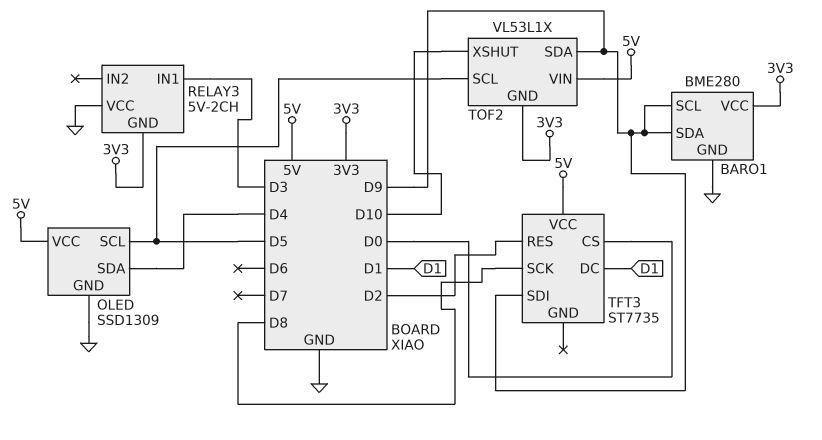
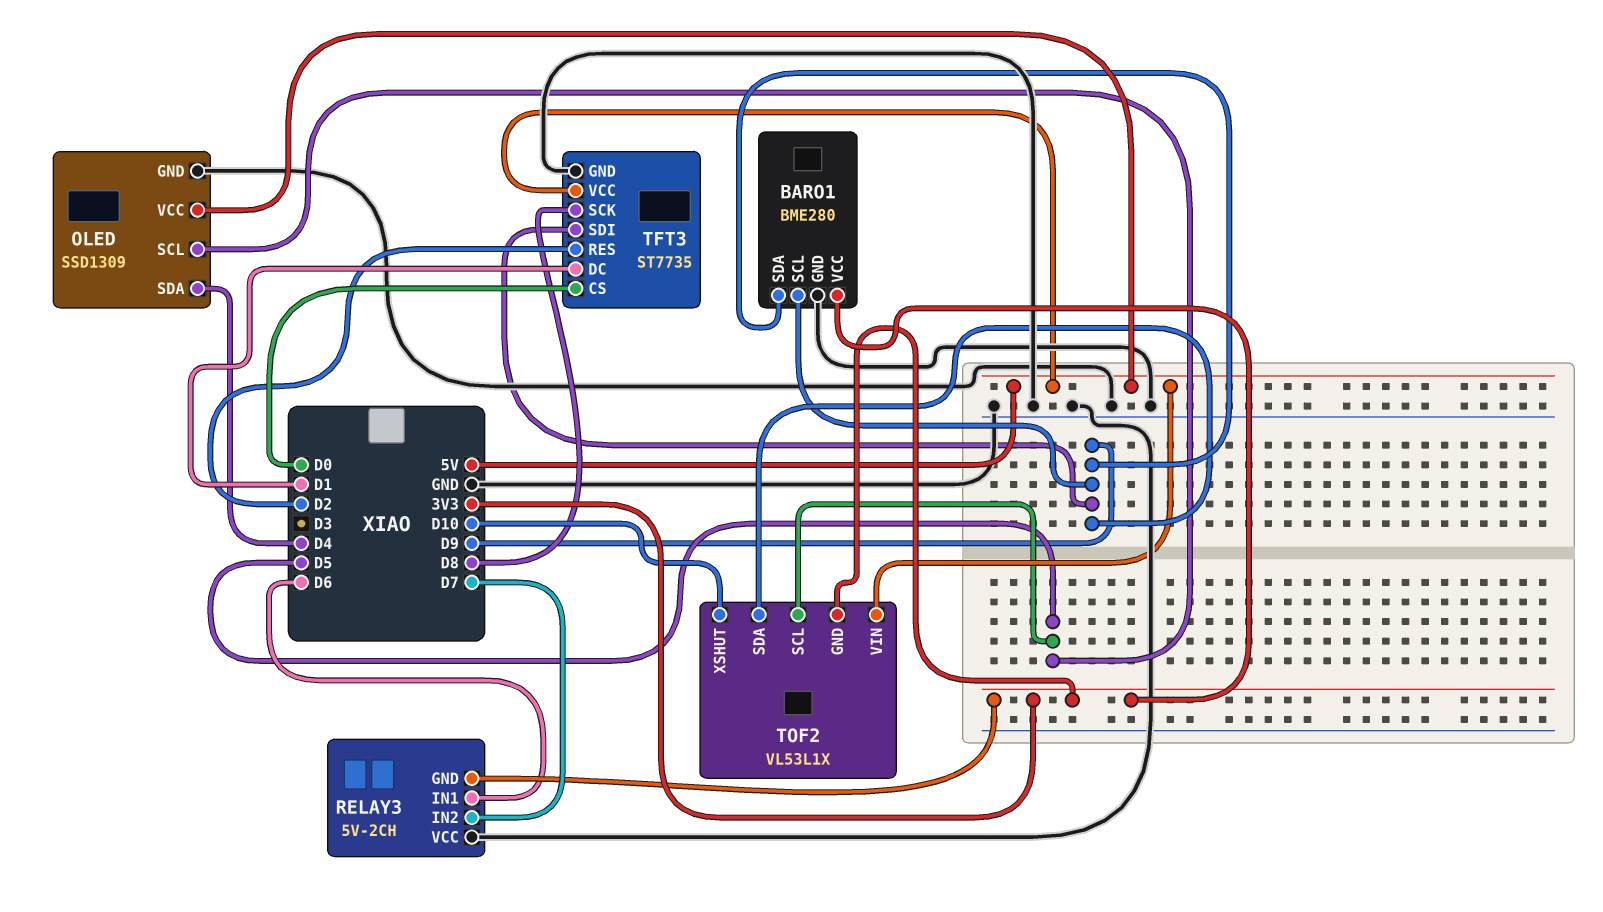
RELAY3 pin IN1: D3 -> D6
RELAY3 pin IN2: none -> D7
TFT3 pin GND: none -> GND

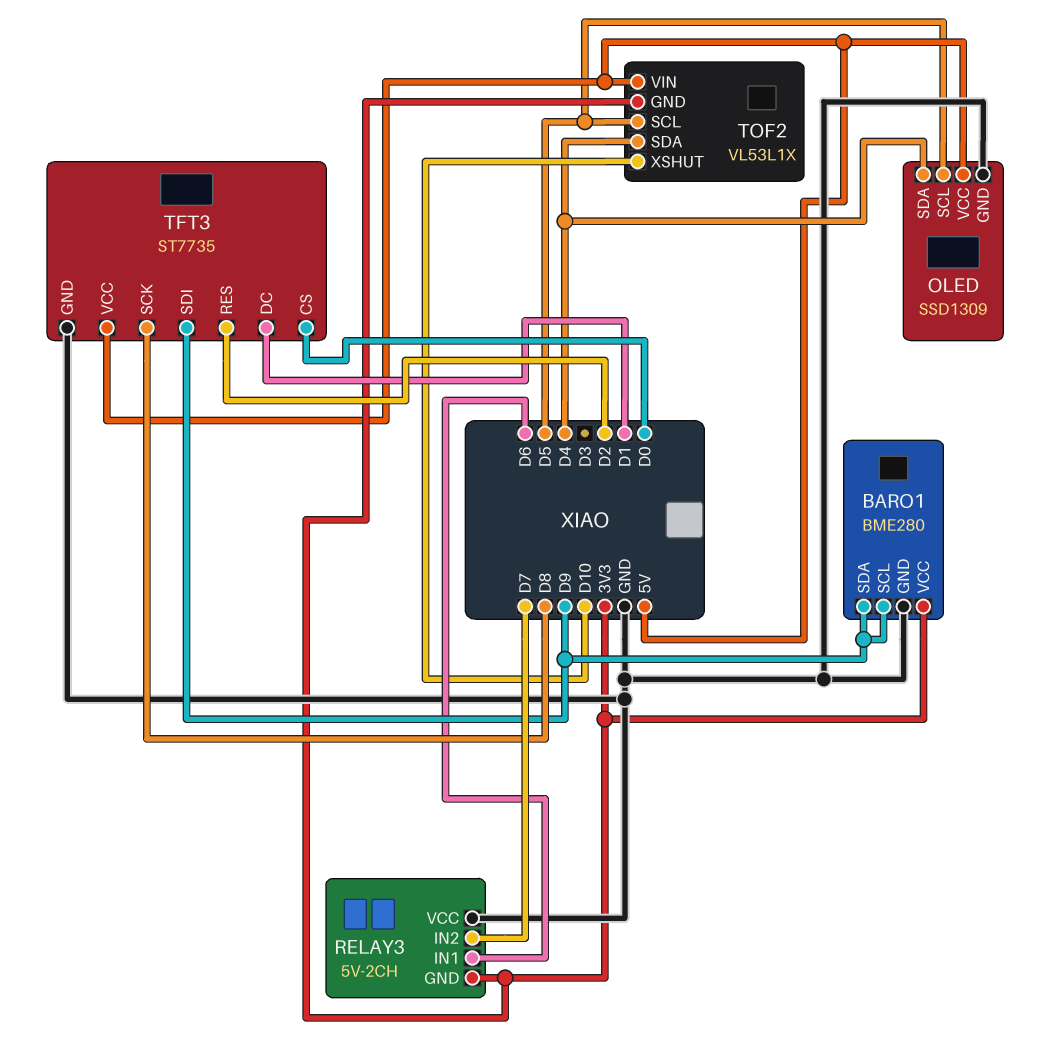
TOF2 pin SDA: D9 -> D4

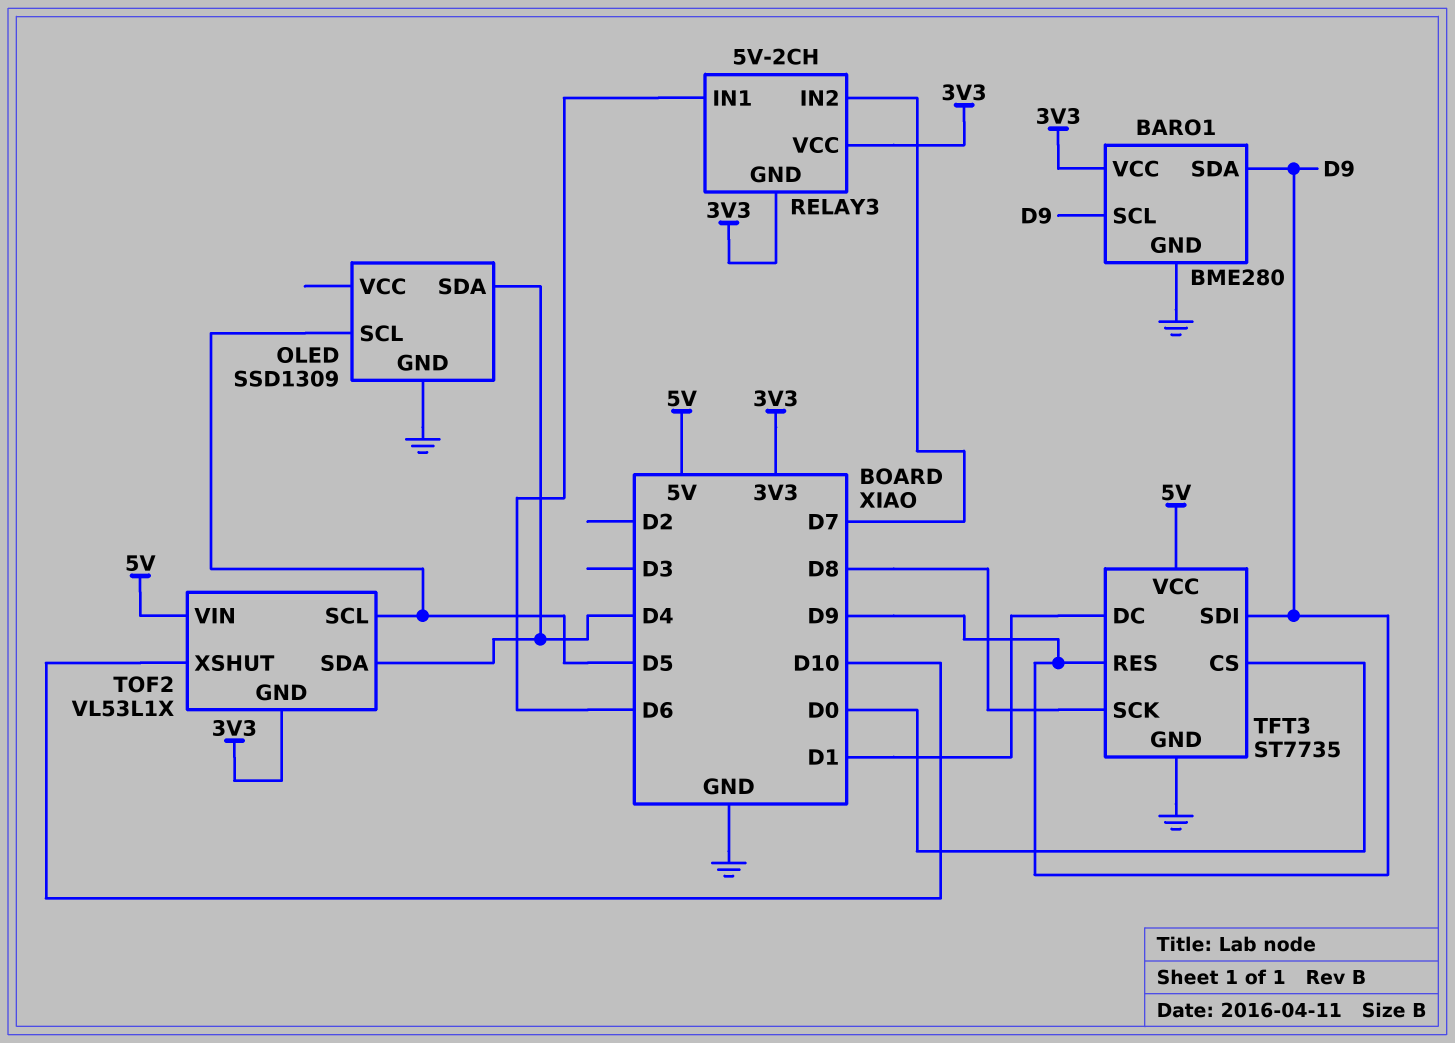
OLED pin VCC: 5V -> none
RELAY3 pin VCC: GND -> 3V3
TFT3 pin RES: D2 -> D9

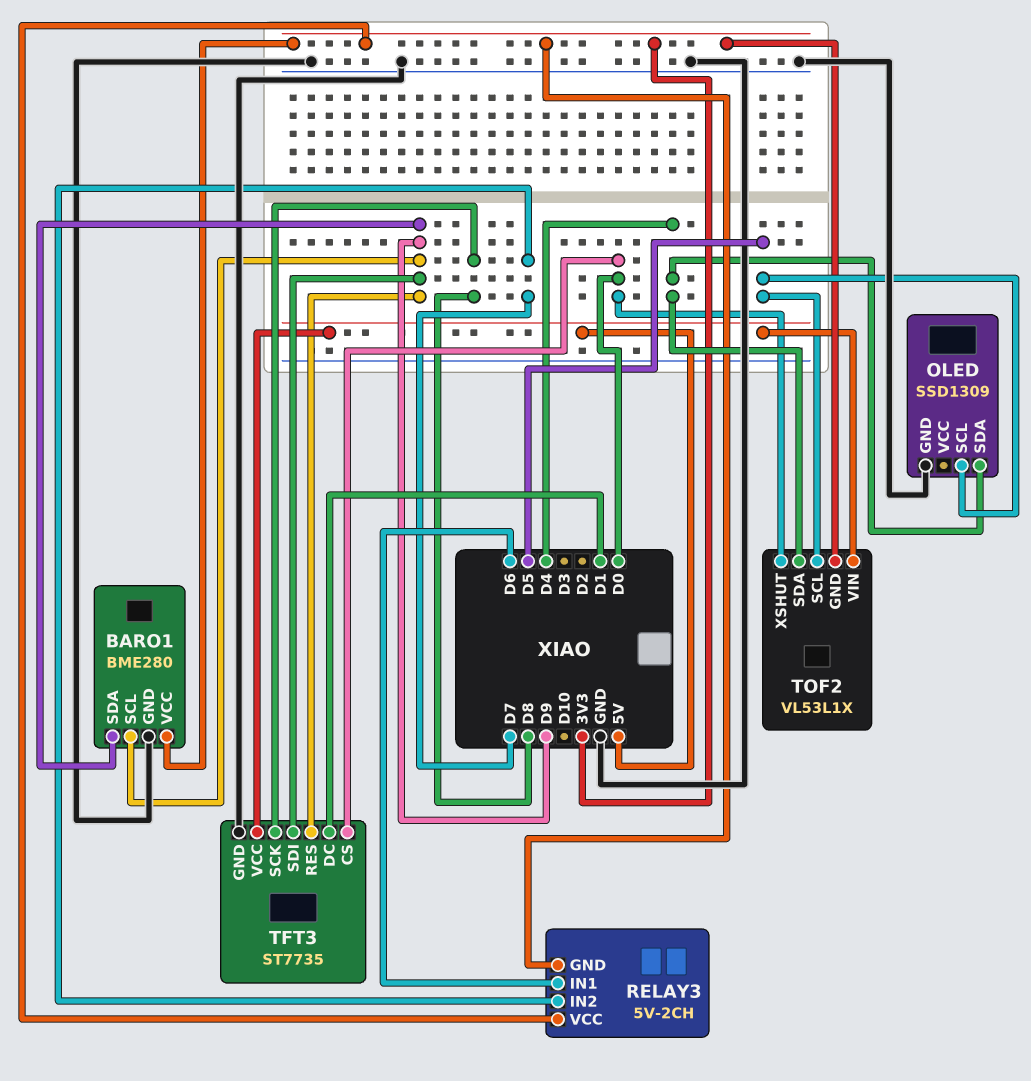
TOF2 pin XSHUT: D10 -> D0

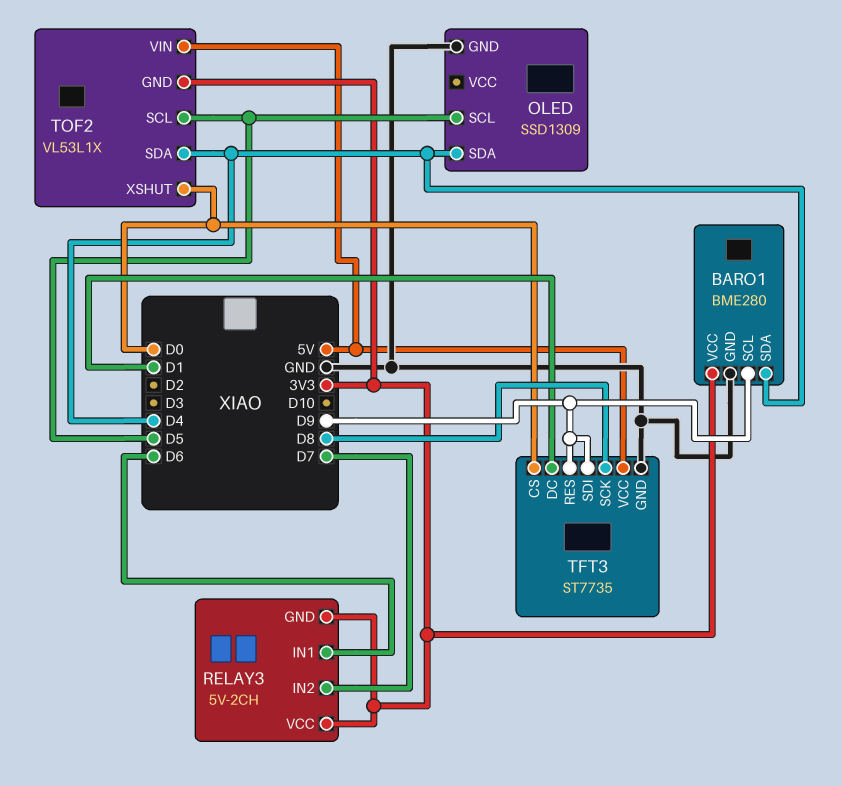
BARO1 pin SDA: D9 -> D4

